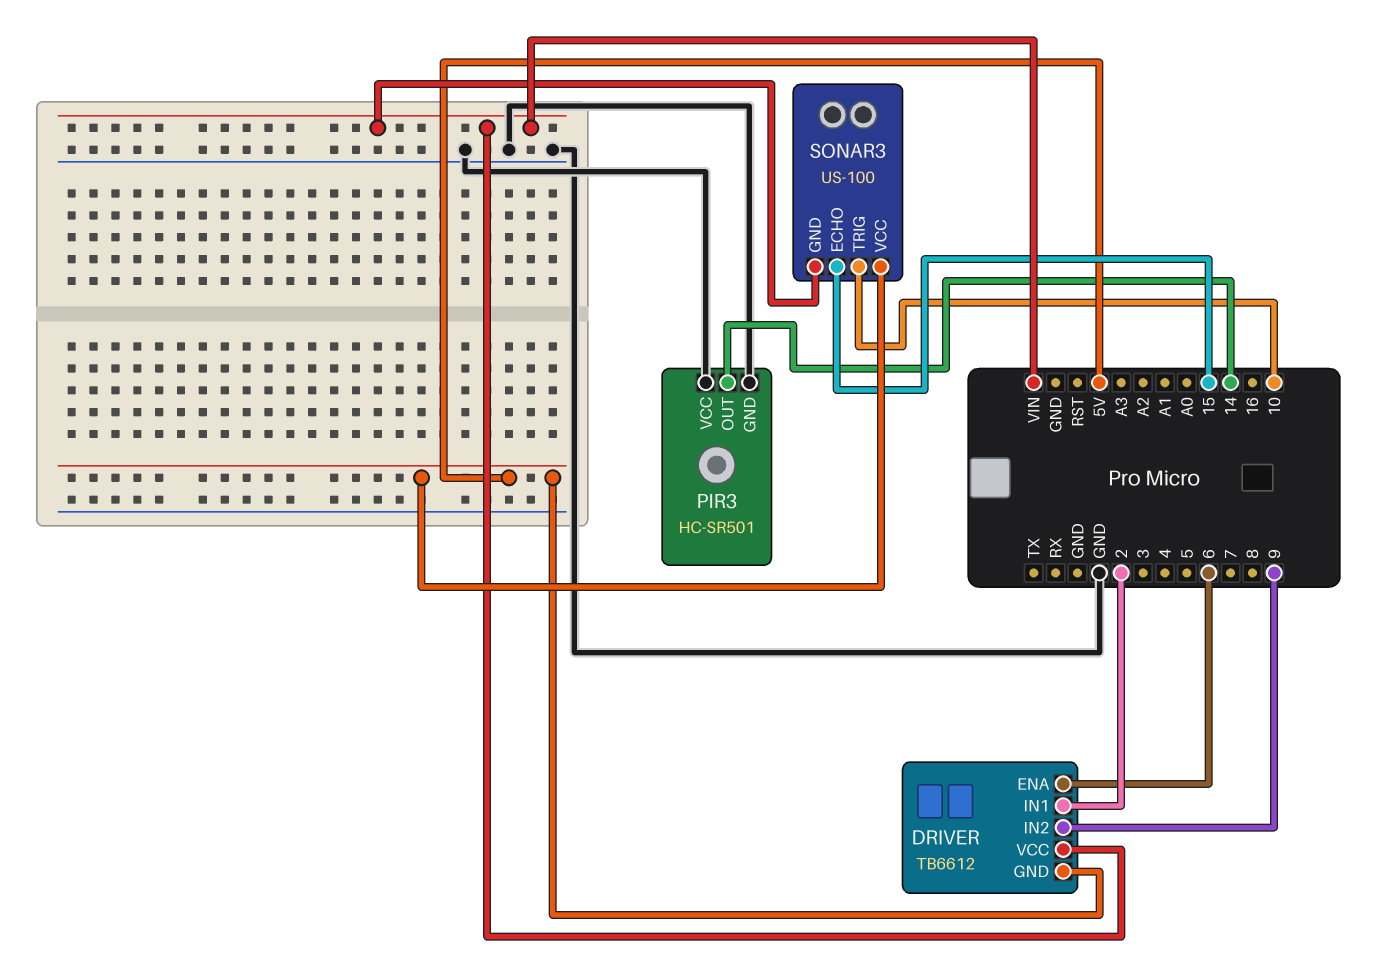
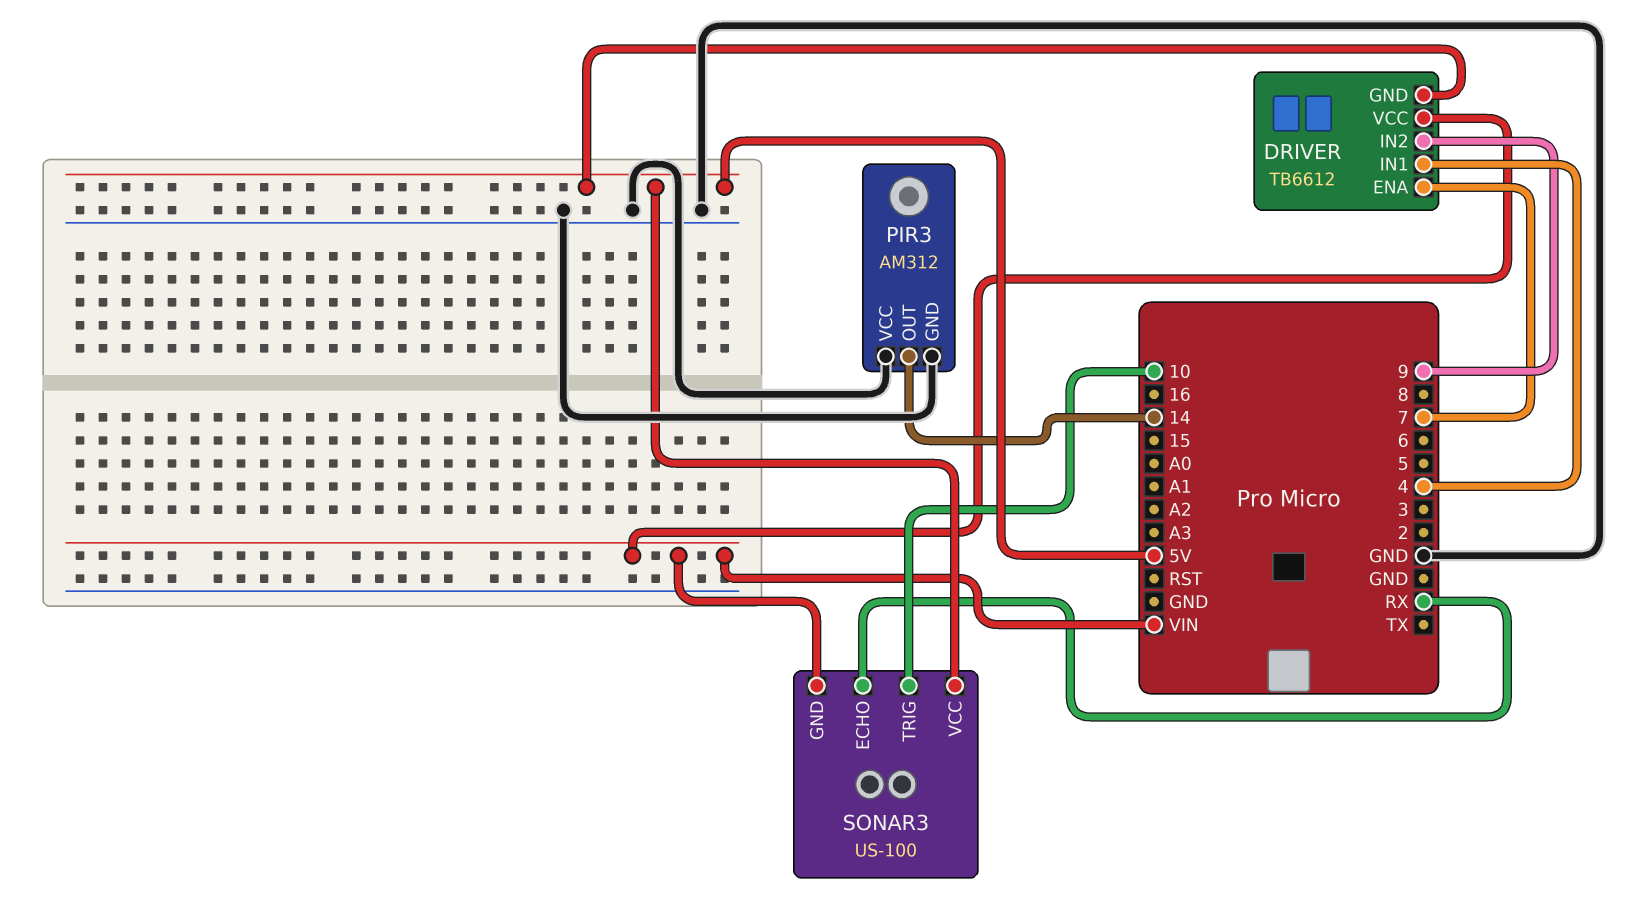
DRIVER pin ENA: 6 -> 7
DRIVER pin IN1: 2 -> 4
PIR3: HC-SR501 -> AM312
SONAR3 pin ECHO: 15 -> RX

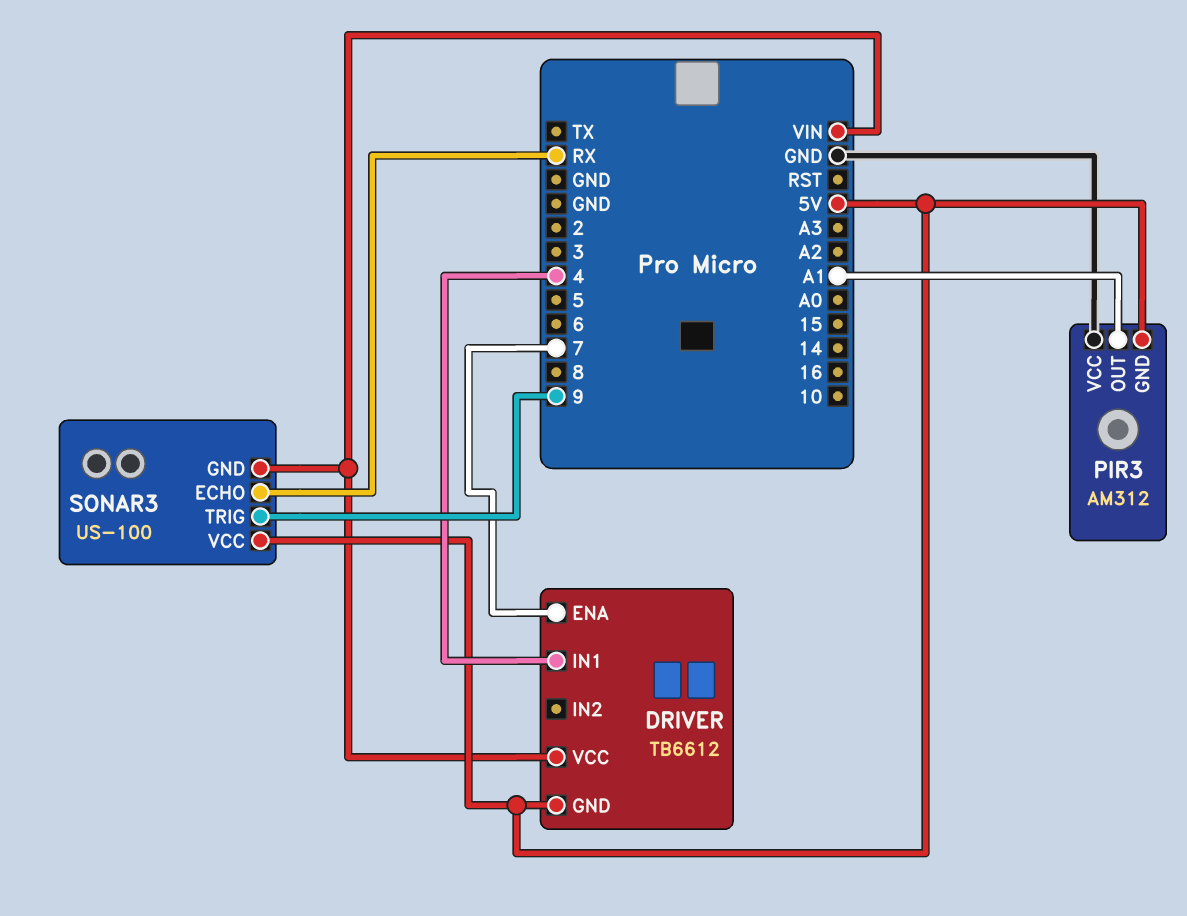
DRIVER pin IN2: 9 -> none
PIR3 pin GND: GND -> 5V
PIR3 pin OUT: 14 -> A1
SONAR3 pin TRIG: 10 -> 9

